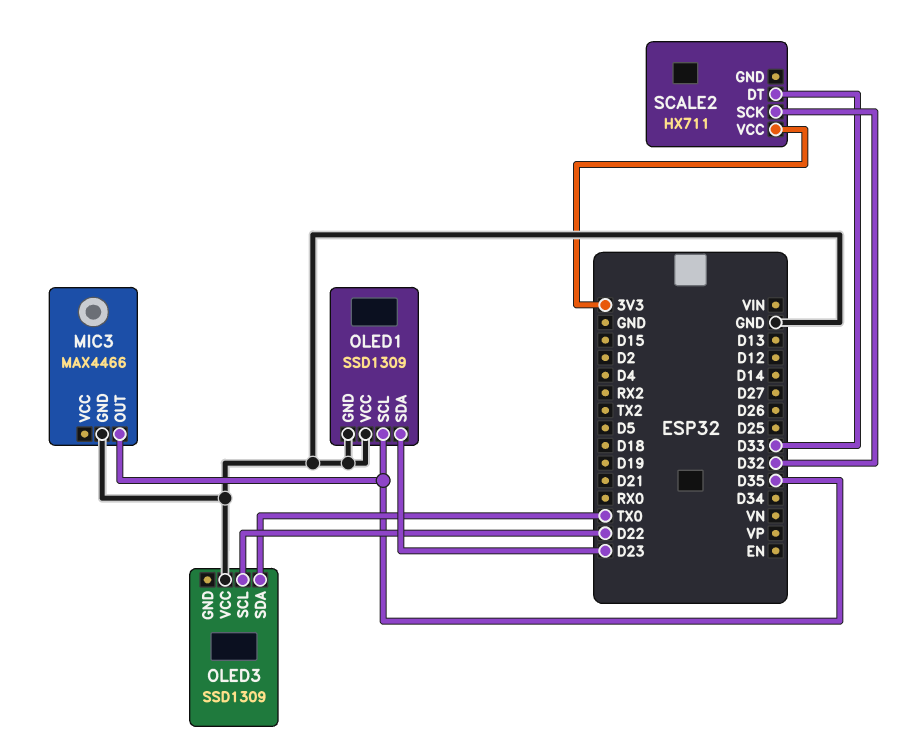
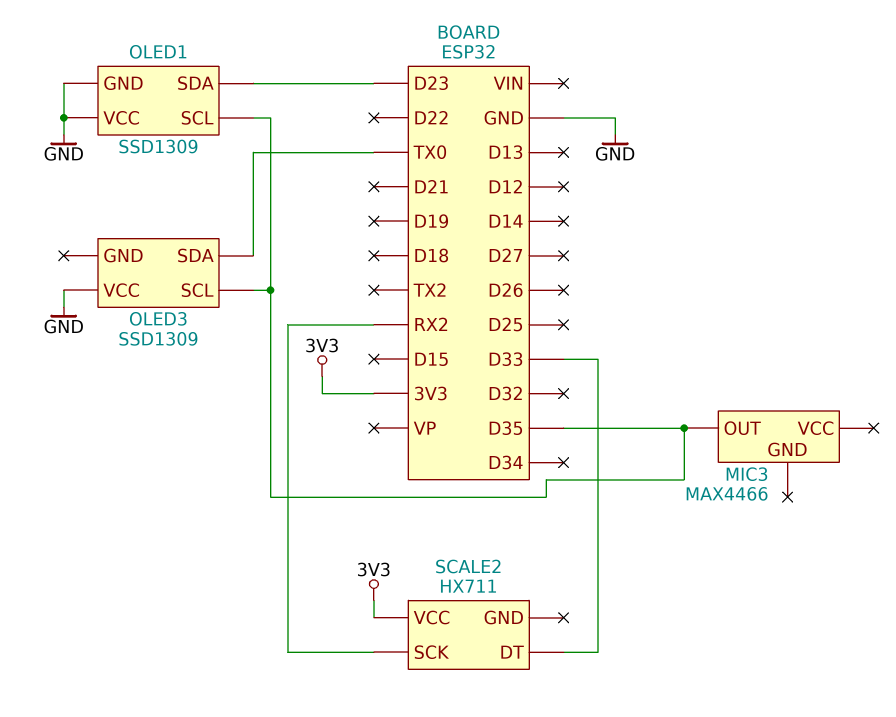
MIC3 pin GND: GND -> none
OLED3 pin SCL: D22 -> D35
SCALE2 pin SCK: D32 -> RX2

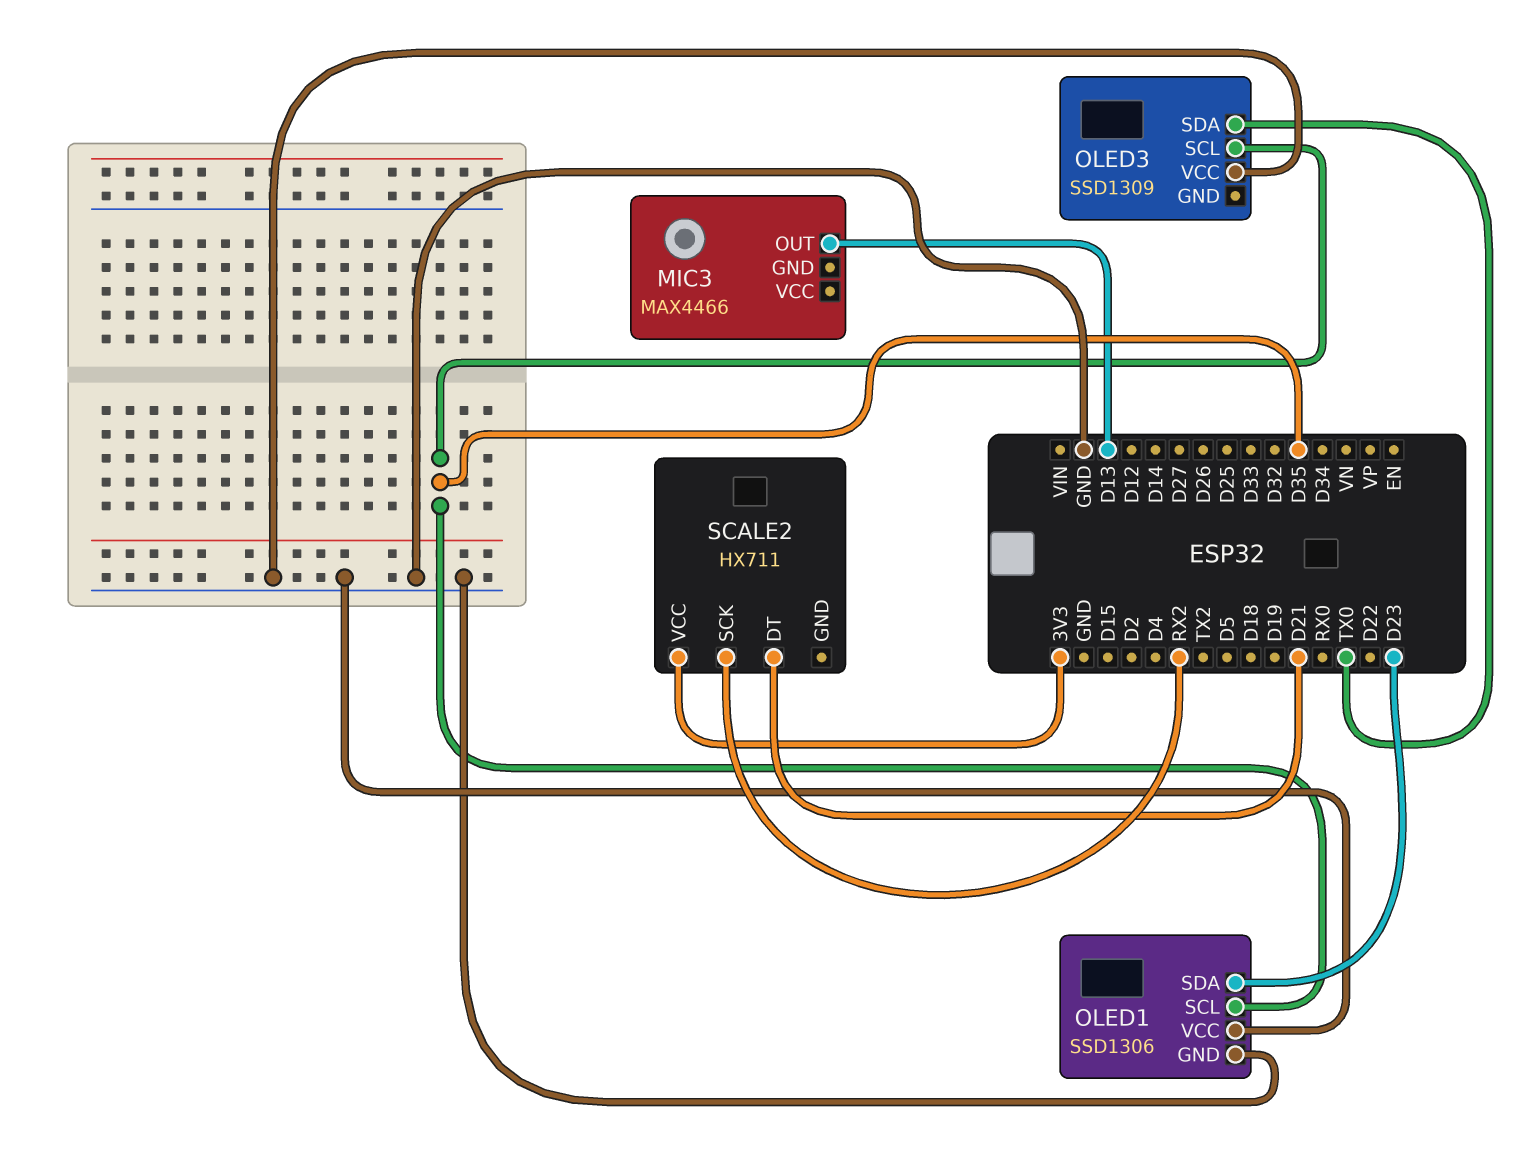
MIC3 pin OUT: D35 -> D13
OLED1: SSD1309 -> SSD1306
SCALE2 pin DT: D33 -> D21

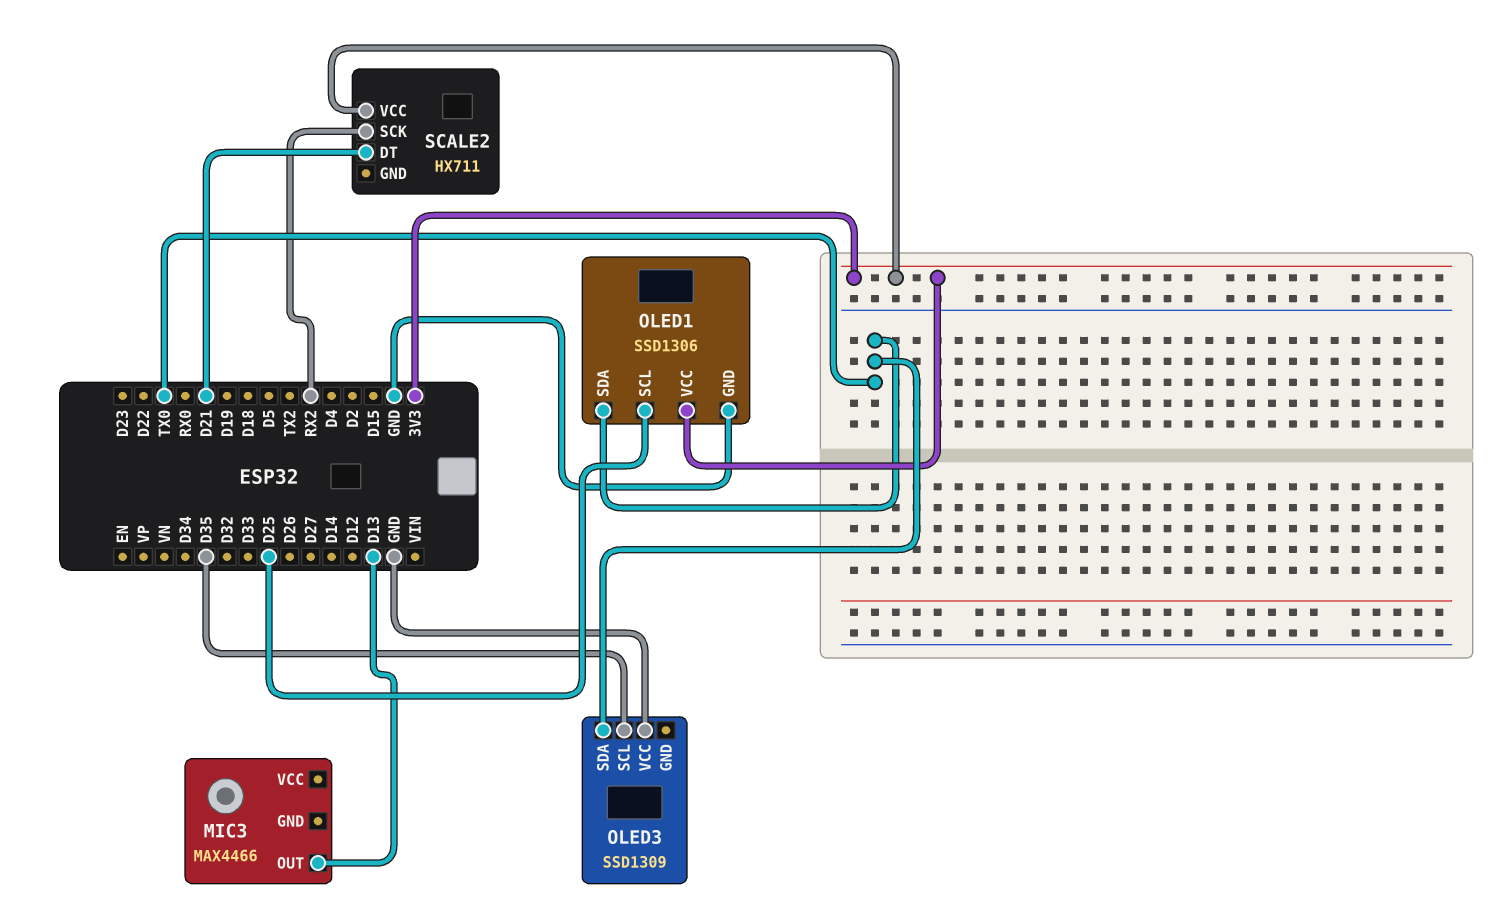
OLED1 pin SCL: D35 -> D25
OLED1 pin SDA: D23 -> TX0
OLED1 pin VCC: GND -> 3V3

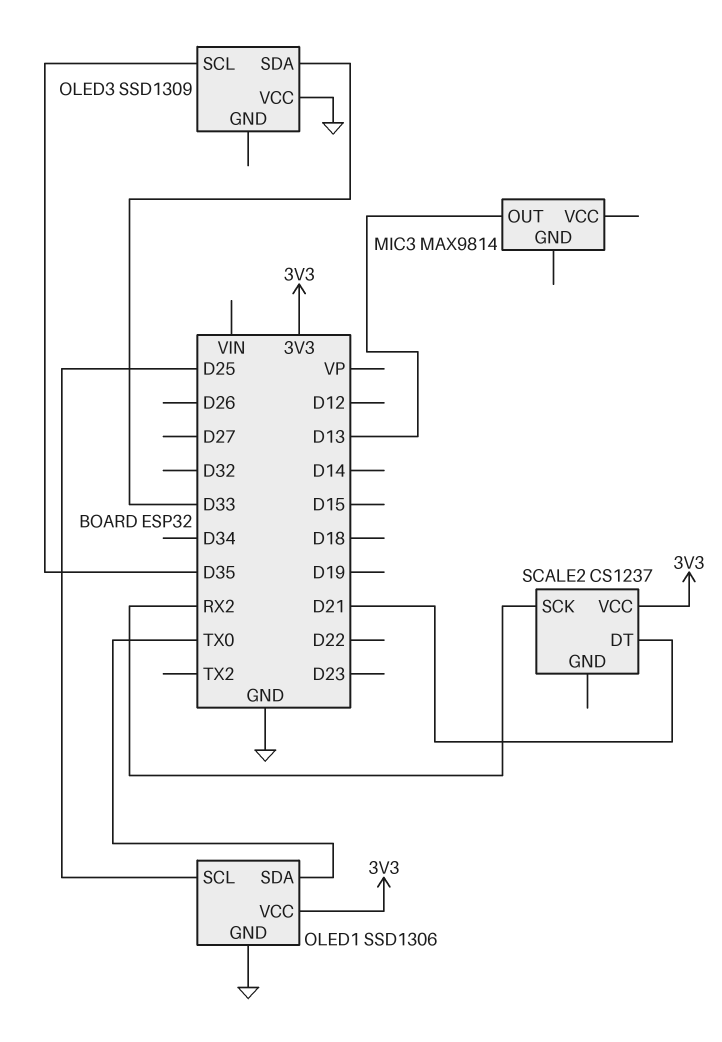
MIC3: MAX4466 -> MAX9814
OLED3 pin SDA: TX0 -> D33
SCALE2: HX711 -> CS1237

